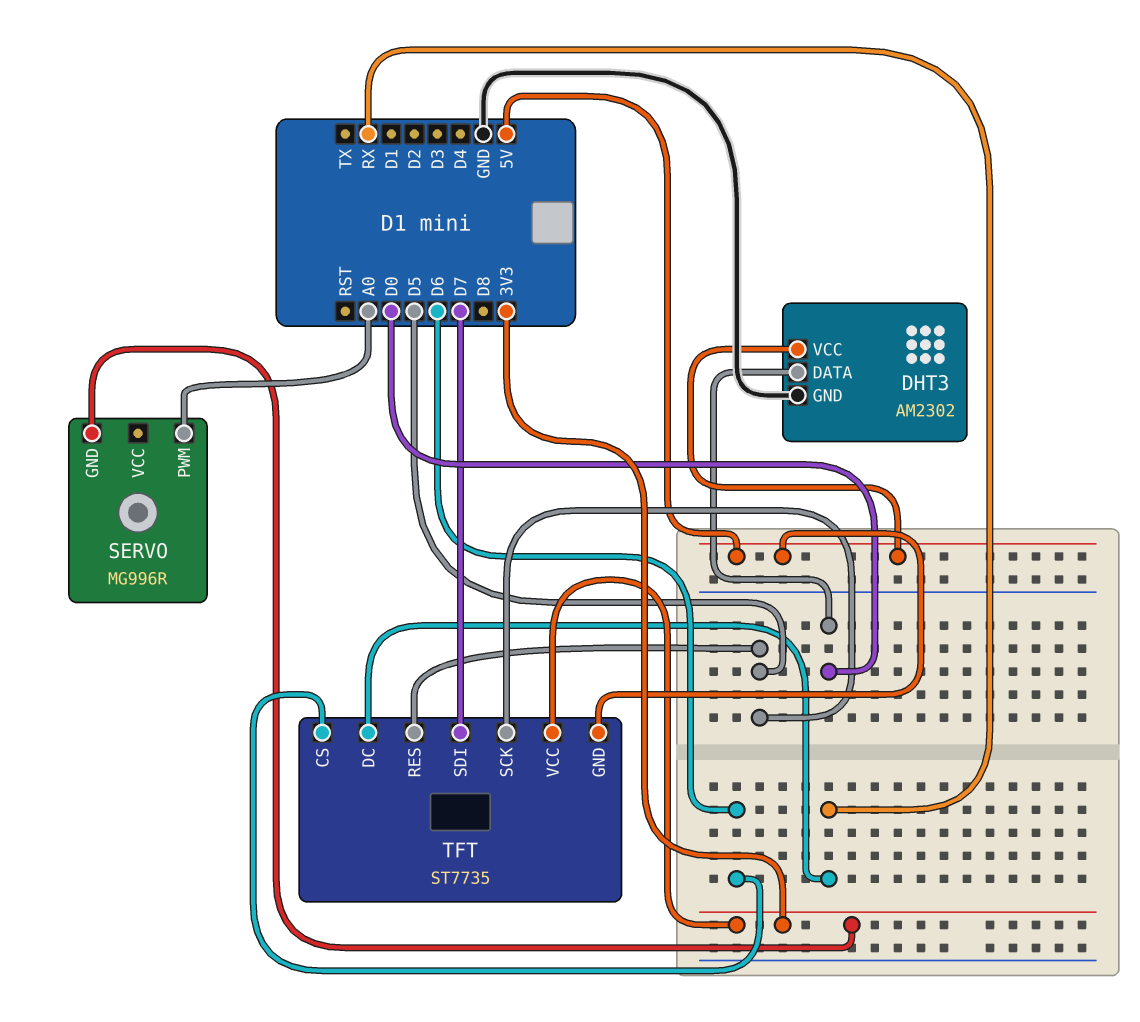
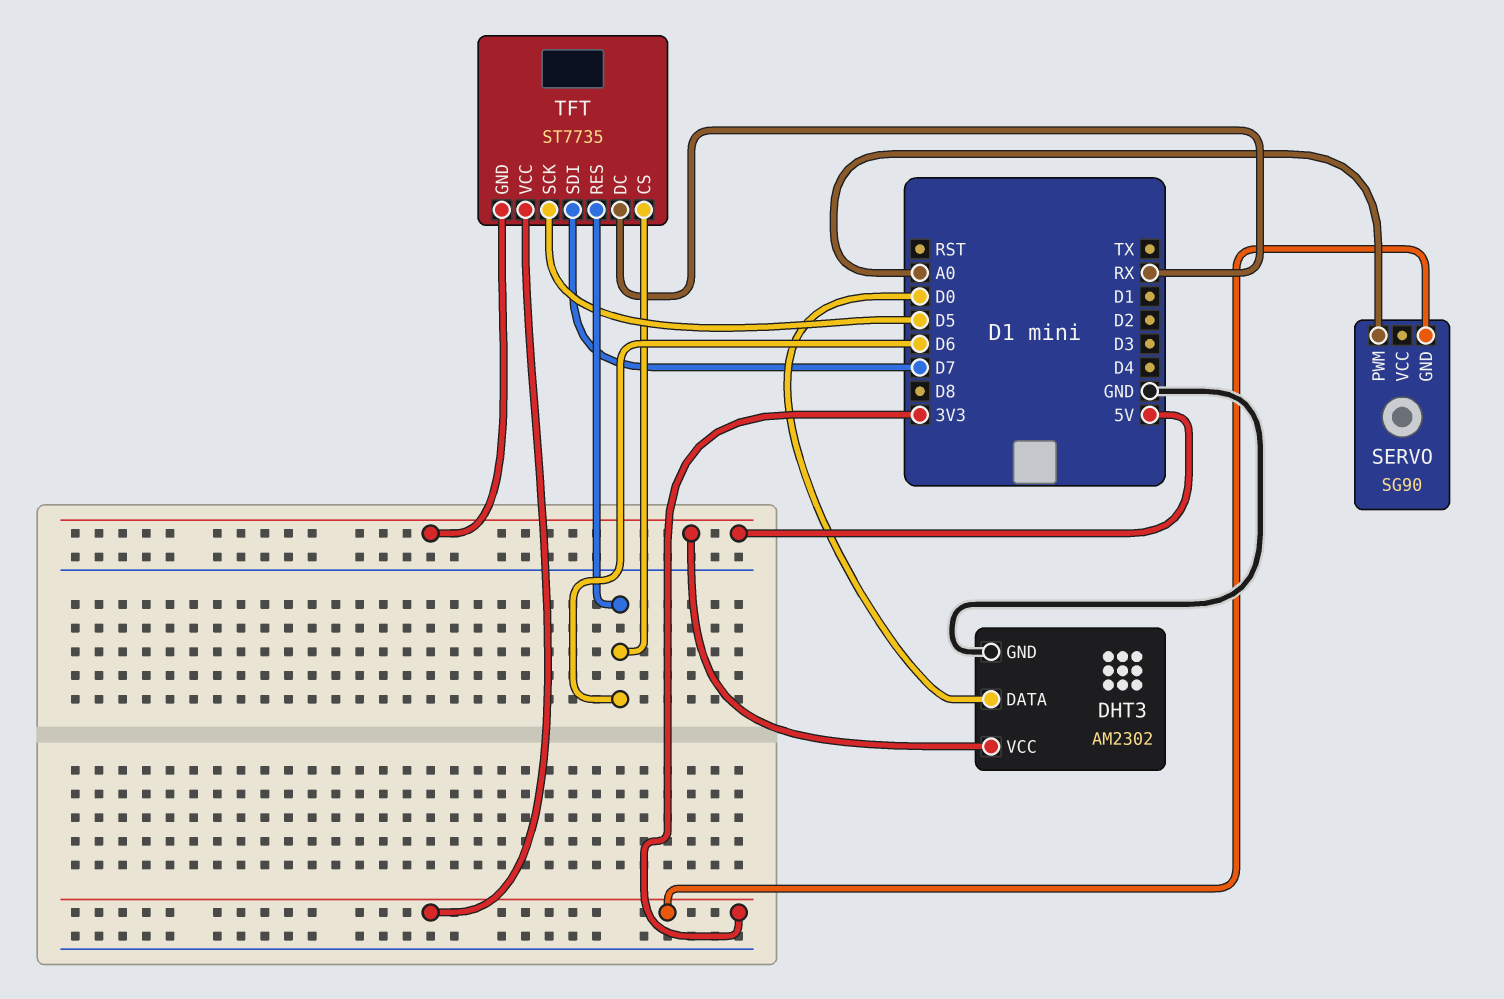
SERVO: MG996R -> SG90
TFT pin RES: D5 -> D6

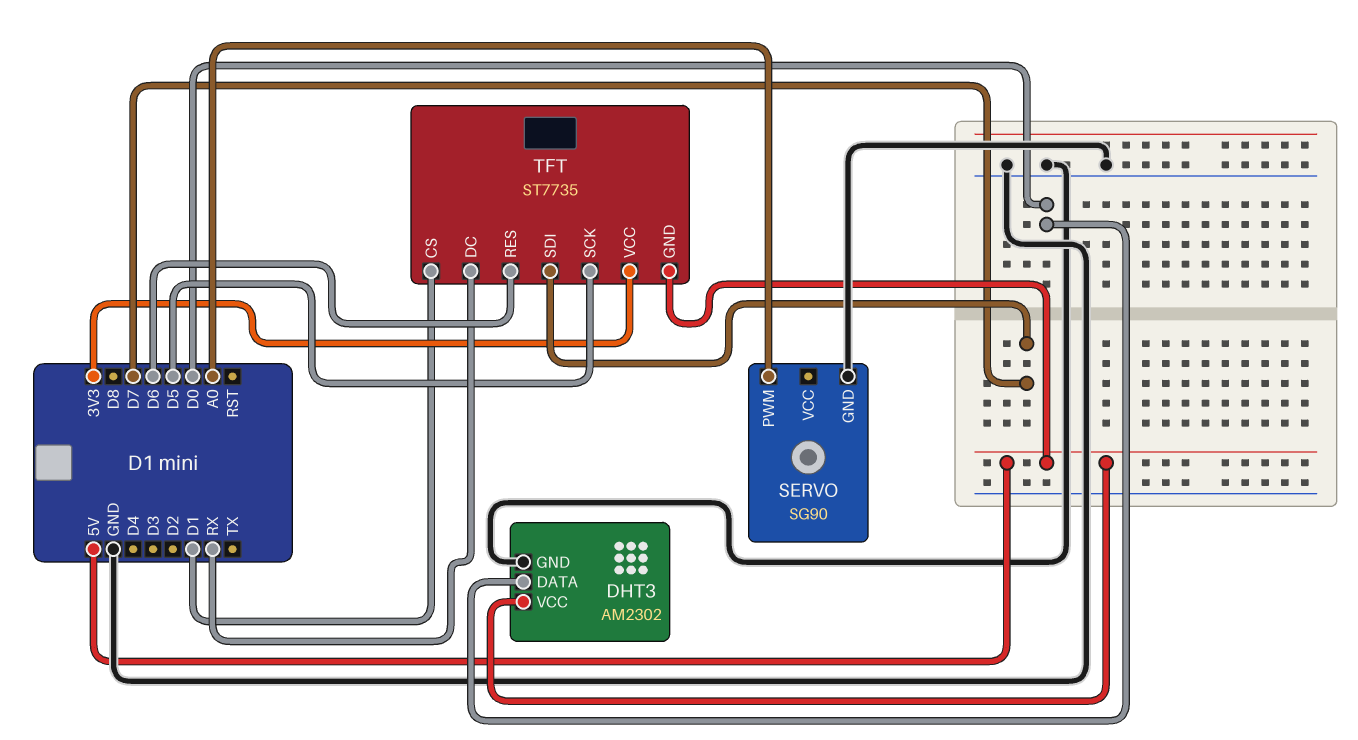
SERVO pin GND: 3V3 -> GND
TFT pin CS: D6 -> D1

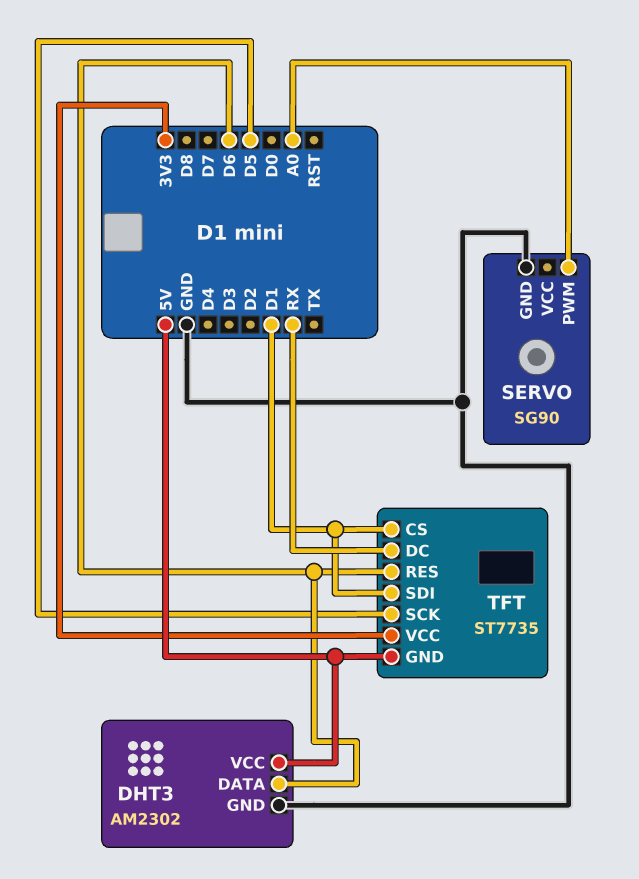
DHT3 pin DATA: D0 -> D6
TFT pin SDI: D7 -> D1

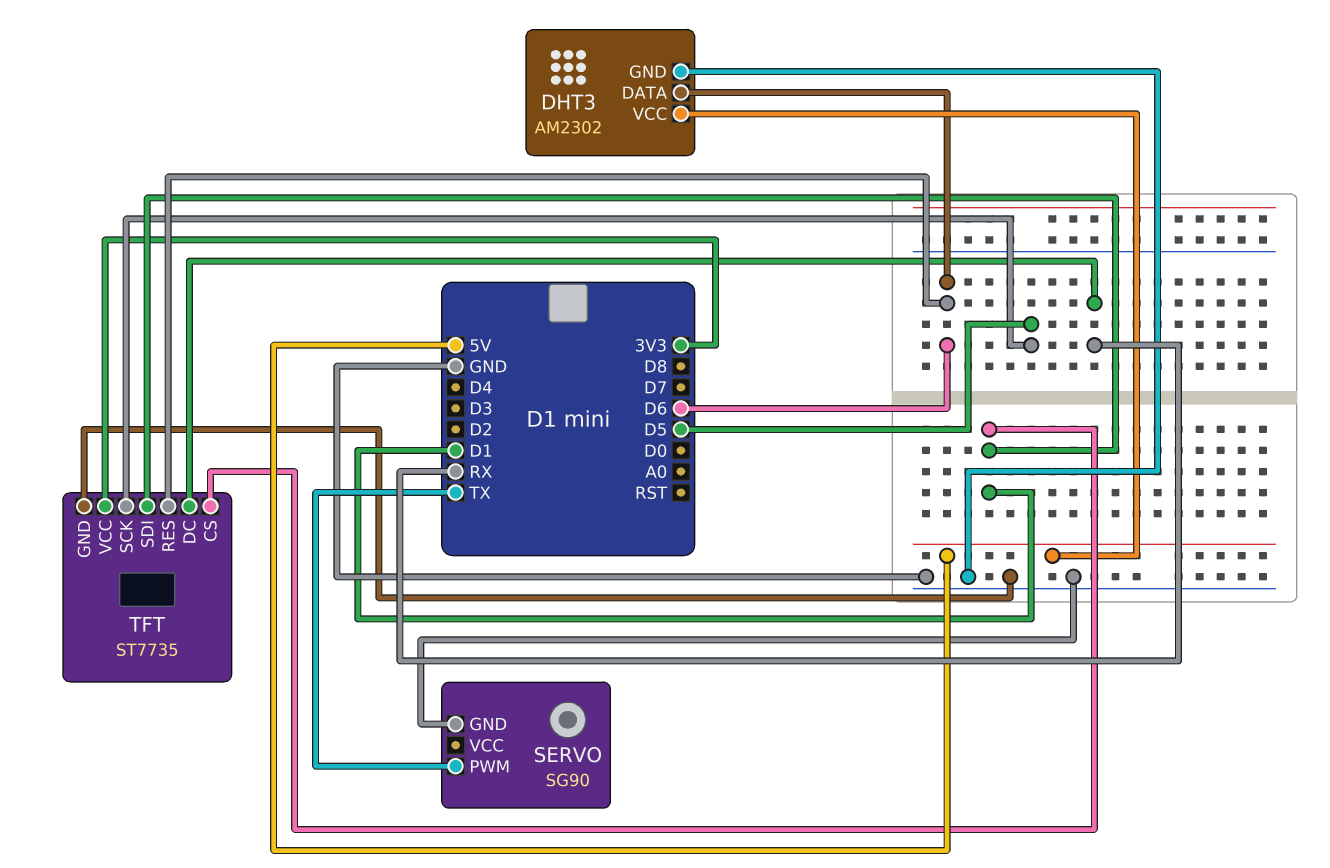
SERVO pin PWM: A0 -> TX
TFT pin GND: 5V -> GND

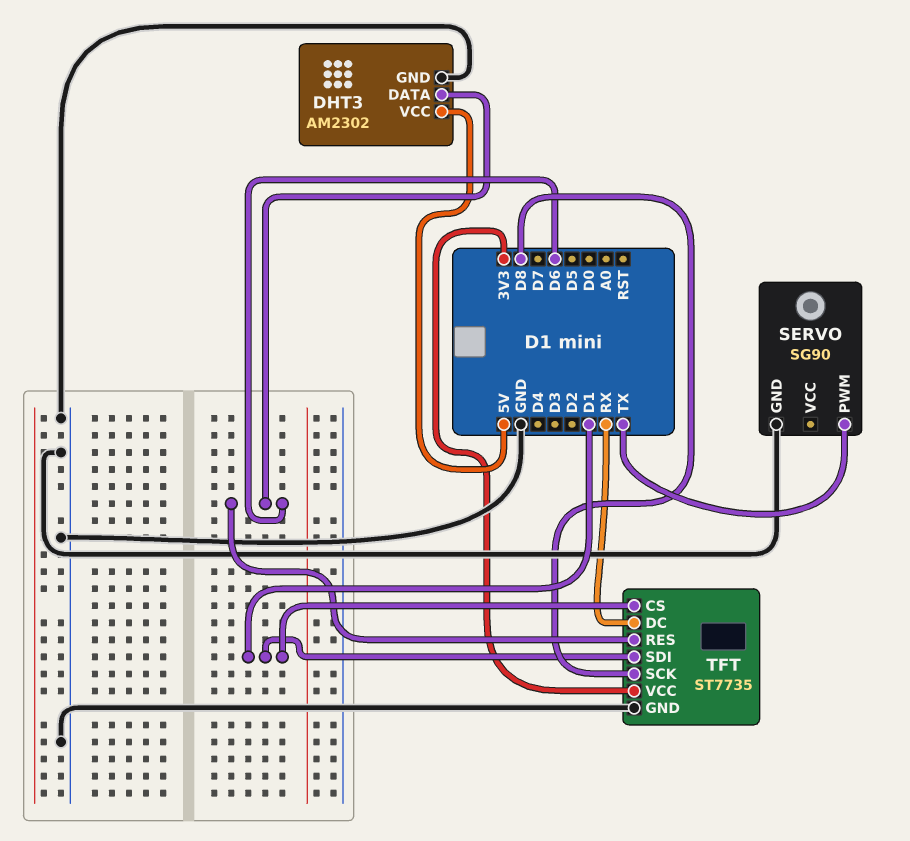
TFT pin SCK: D5 -> D8

